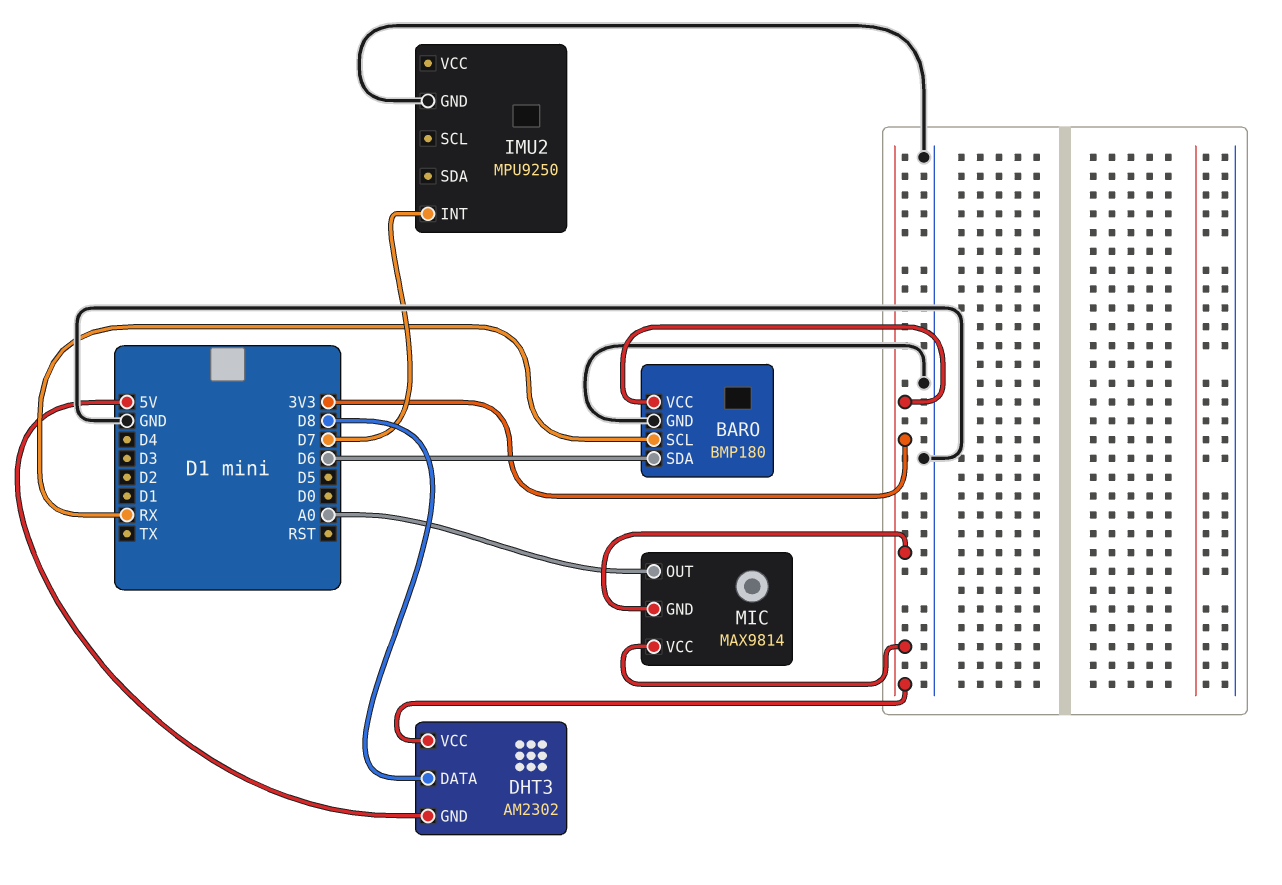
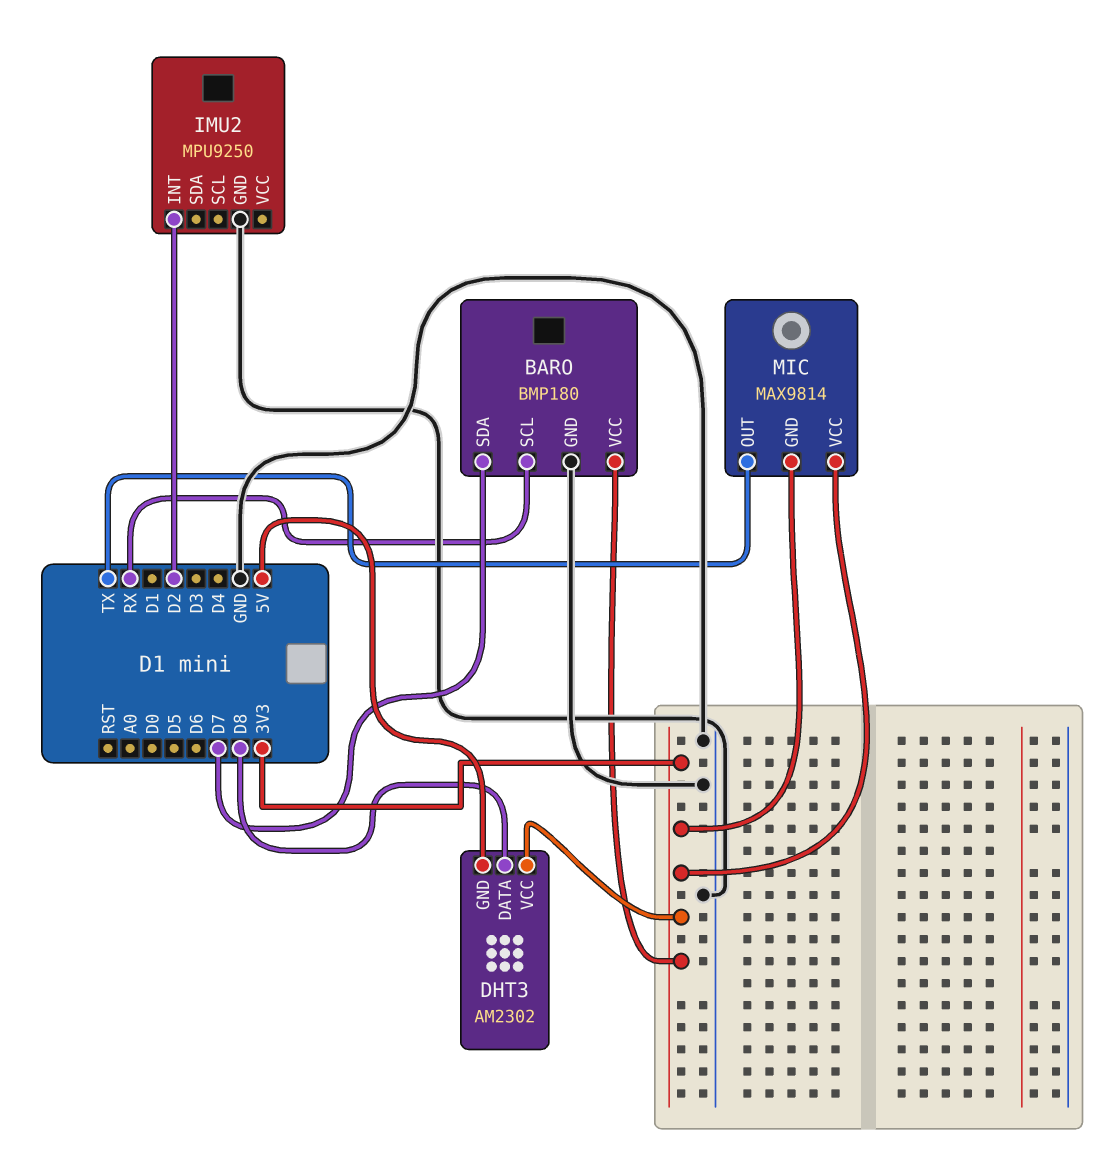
BARO pin SDA: D6 -> D7
IMU2 pin INT: D7 -> D2
MIC pin OUT: A0 -> TX

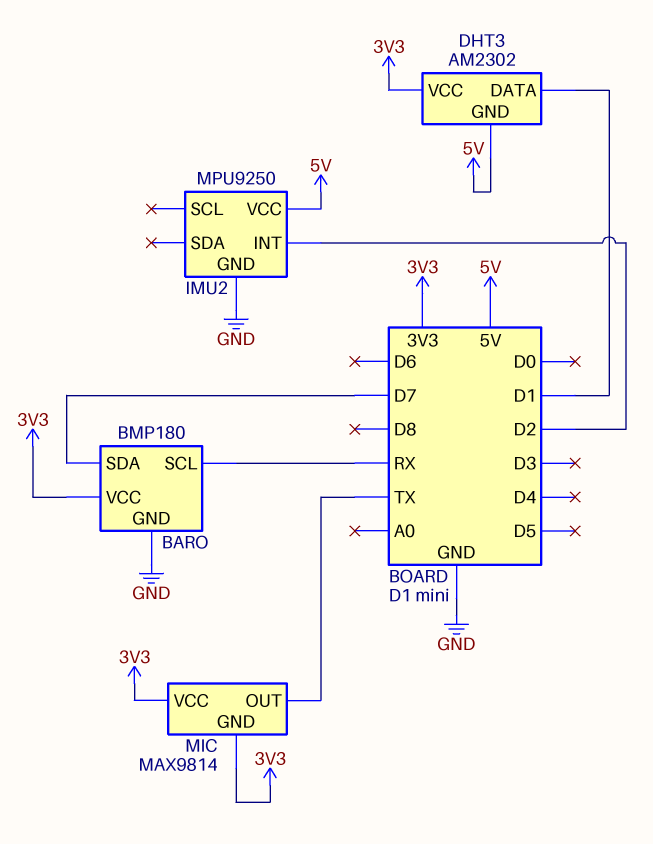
DHT3 pin DATA: D8 -> D1
IMU2 pin VCC: none -> 5V

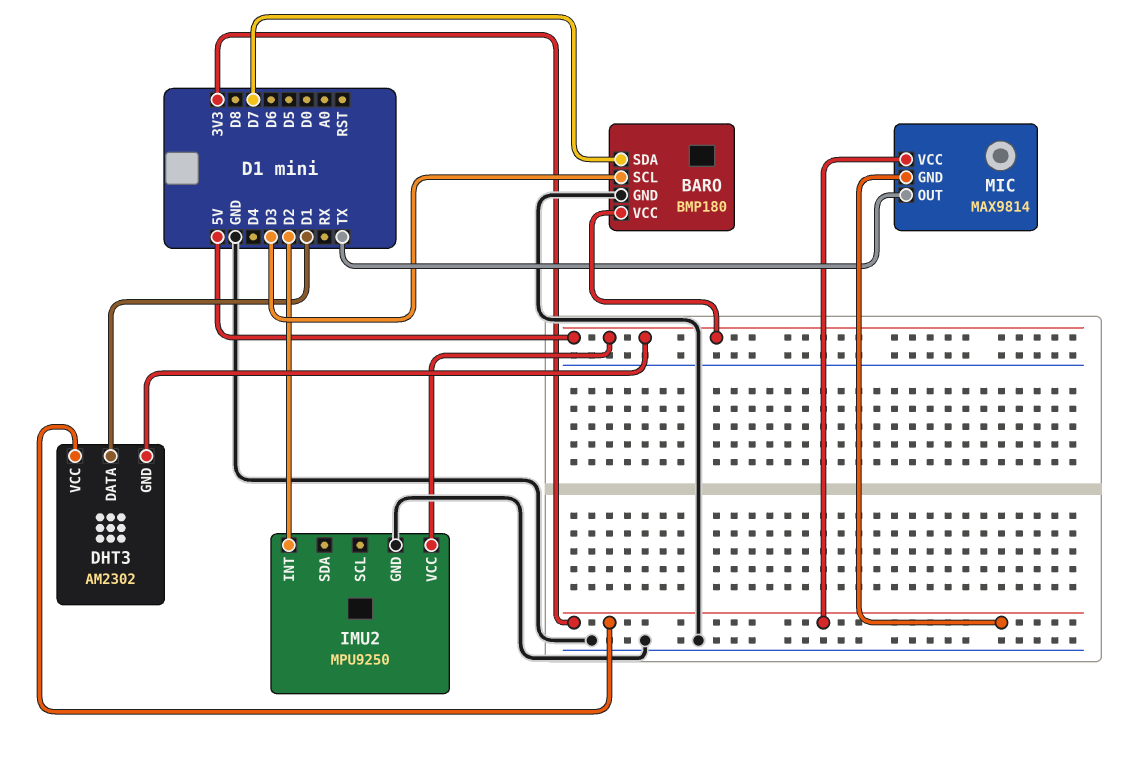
BARO pin SCL: RX -> D3
BARO pin VCC: 3V3 -> 5V

